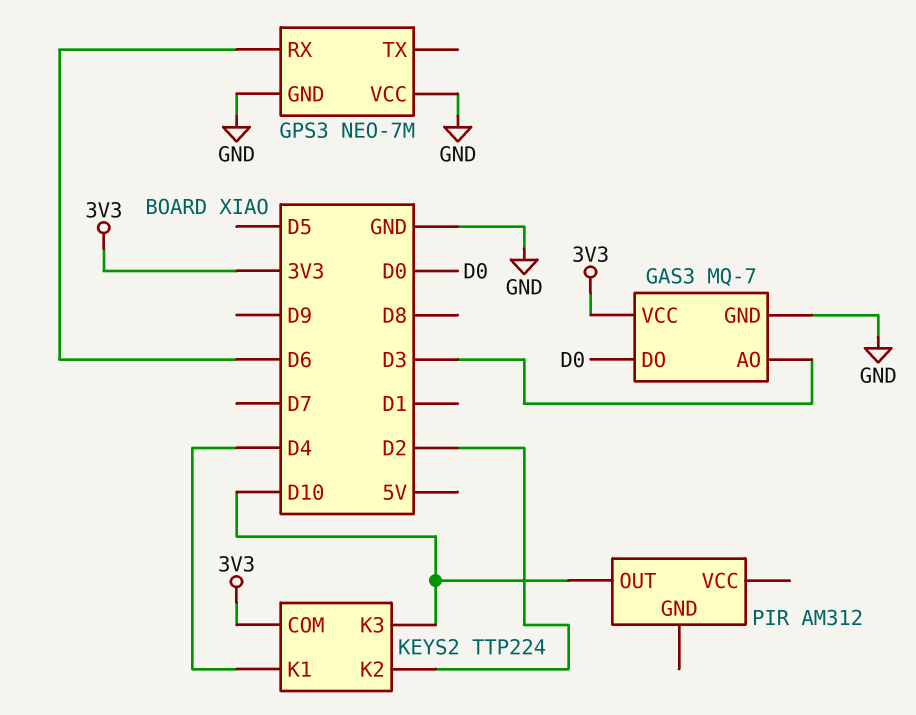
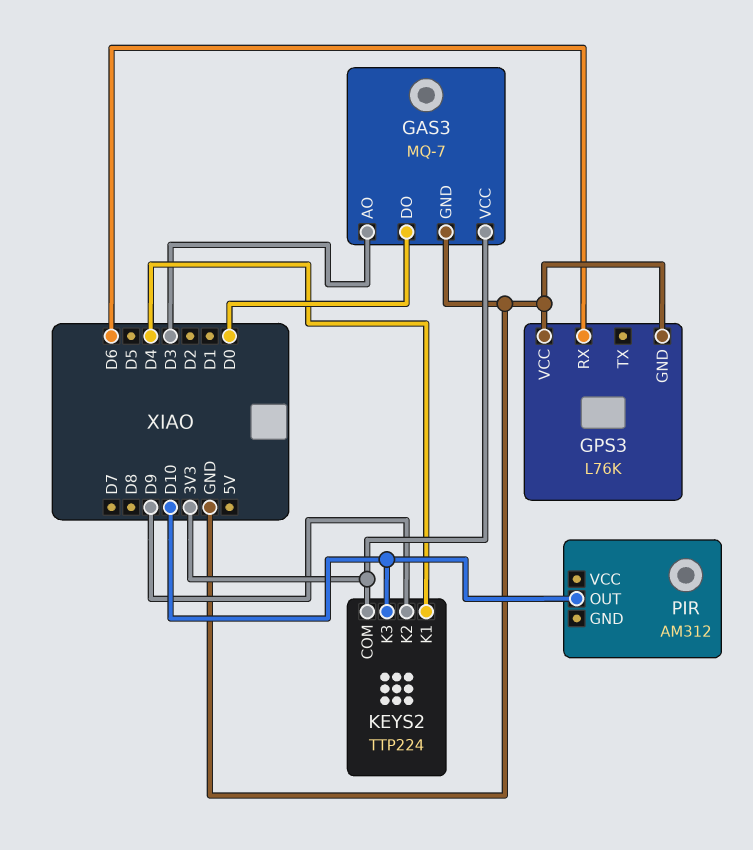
GPS3: NEO-7M -> L76K
KEYS2 pin K2: D2 -> D9

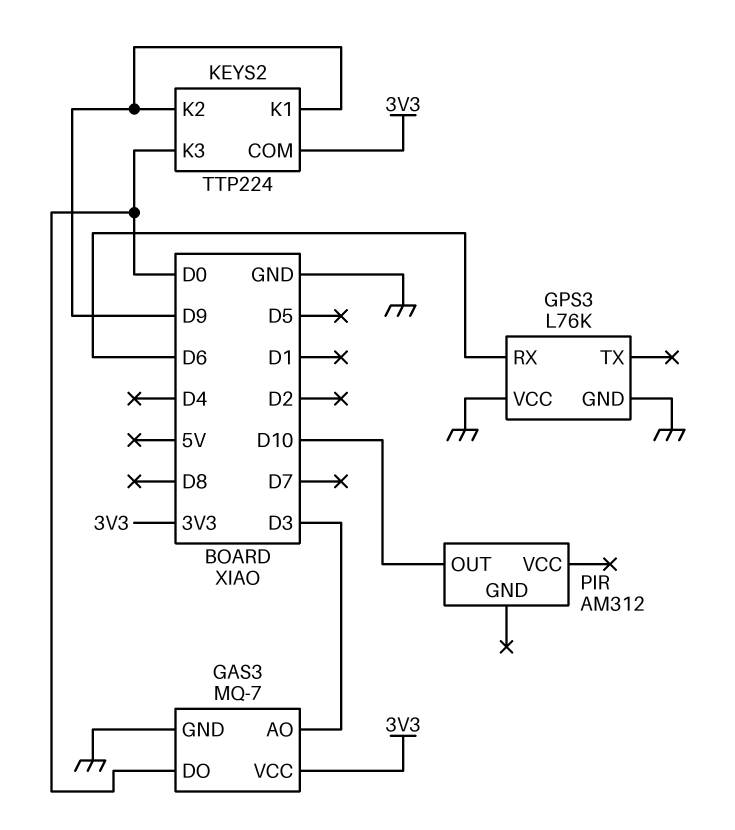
KEYS2 pin K1: D4 -> D9
KEYS2 pin K3: D10 -> D0

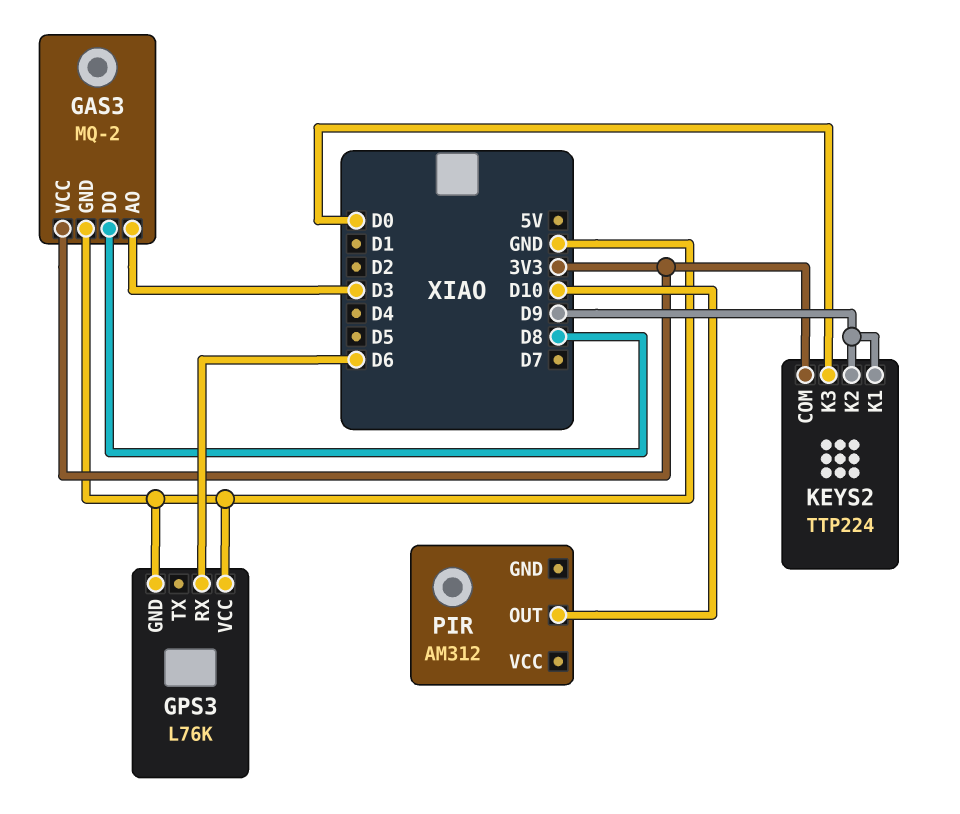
GAS3: MQ-7 -> MQ-2
GAS3 pin DO: D0 -> D8

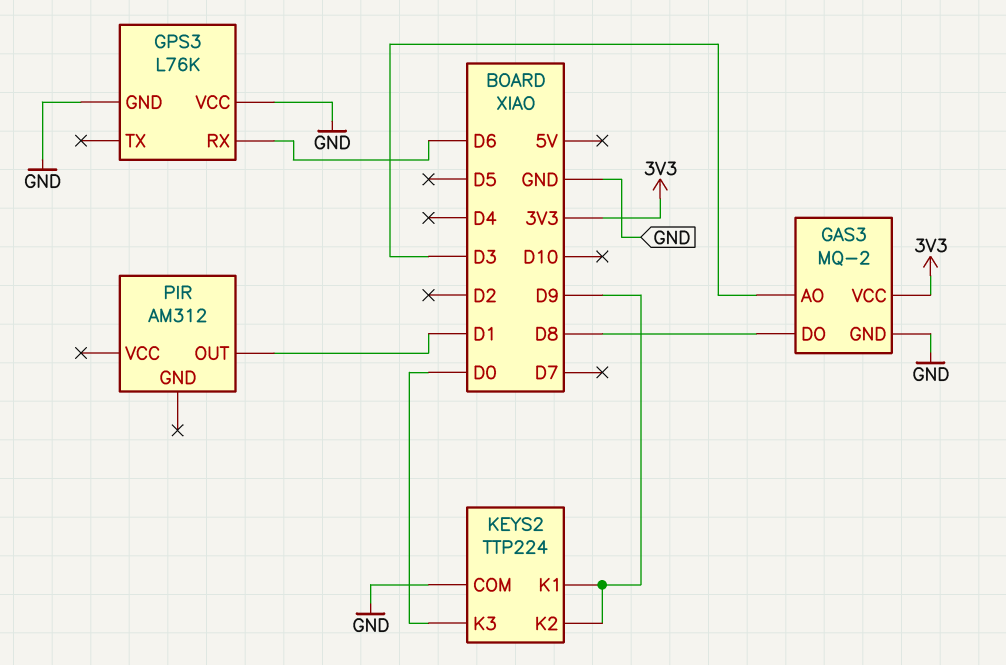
KEYS2 pin COM: 3V3 -> GND
PIR pin OUT: D10 -> D1

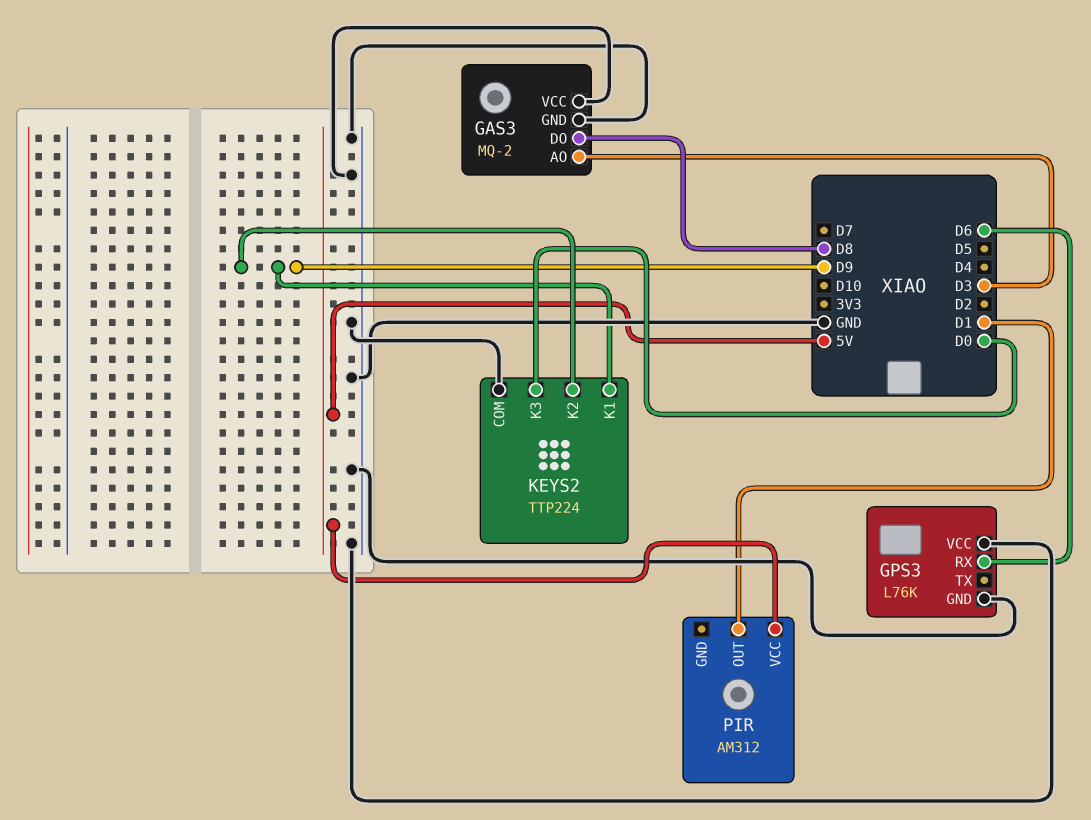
GAS3 pin VCC: 3V3 -> GND
PIR pin VCC: none -> 5V

